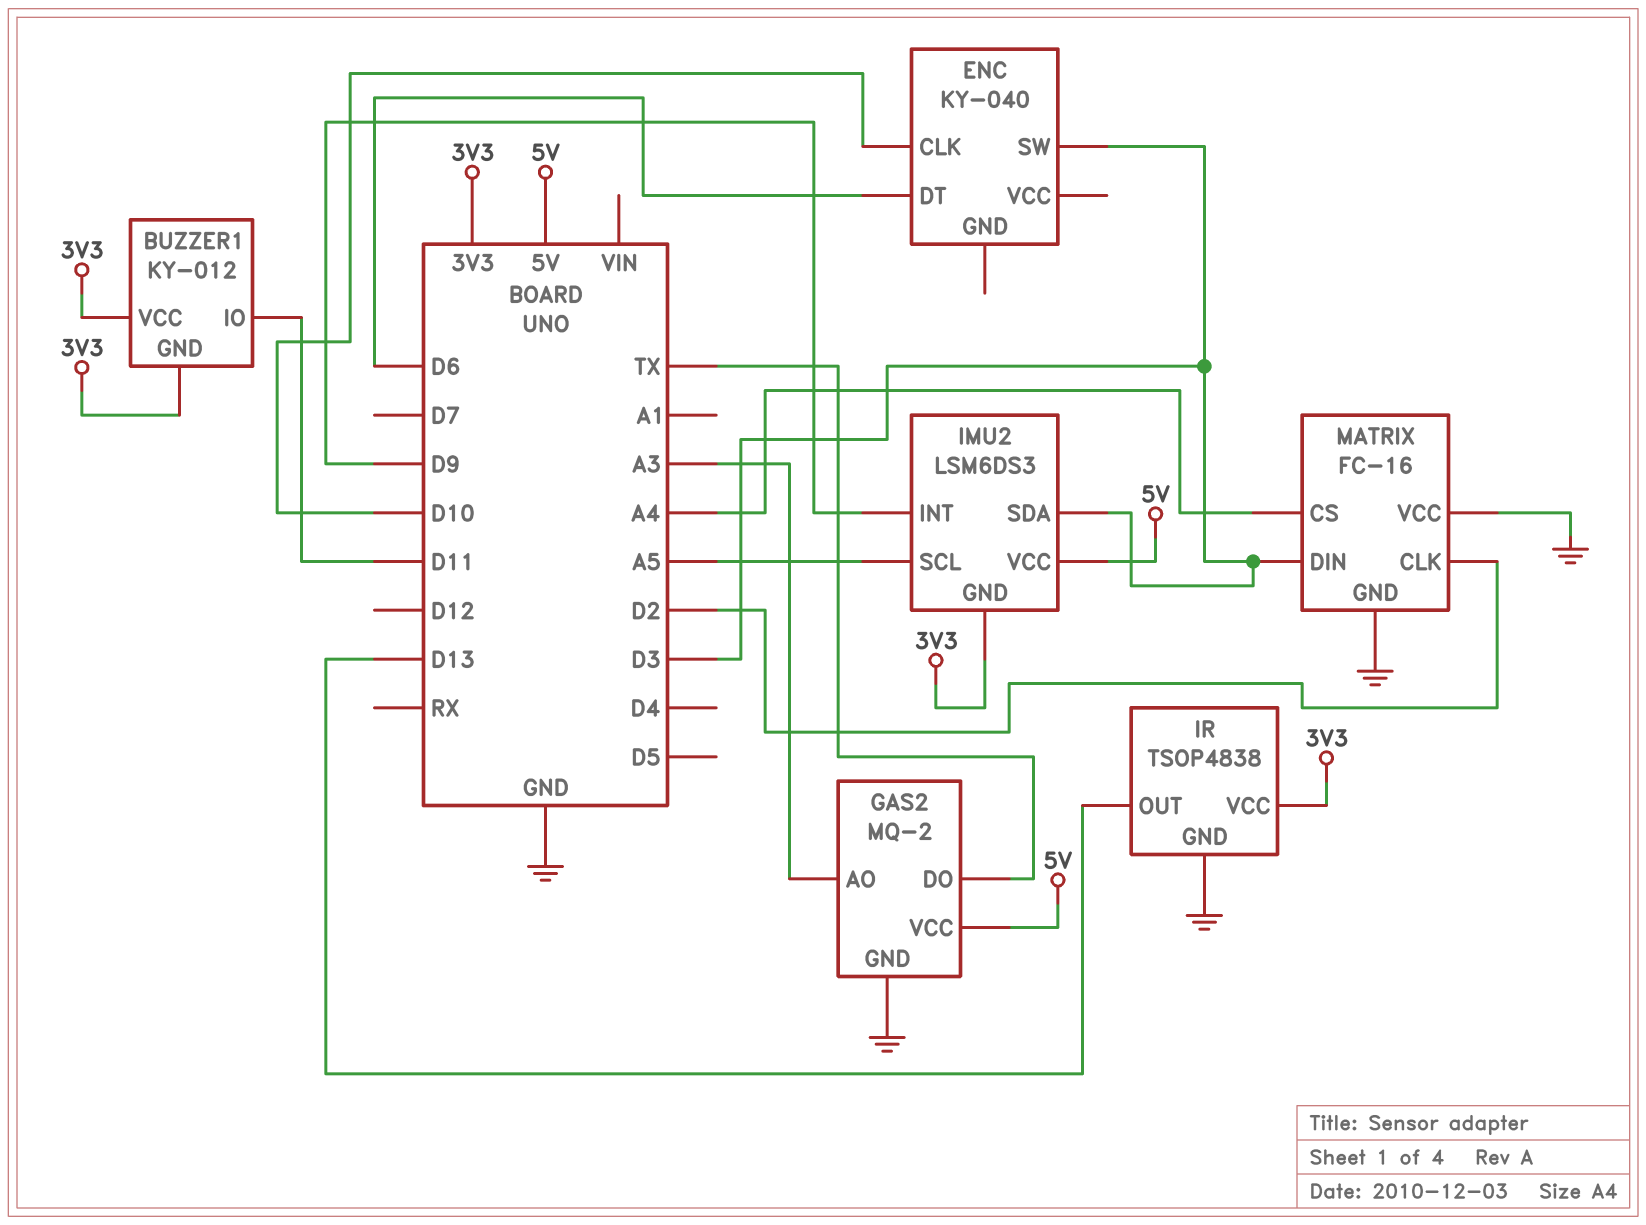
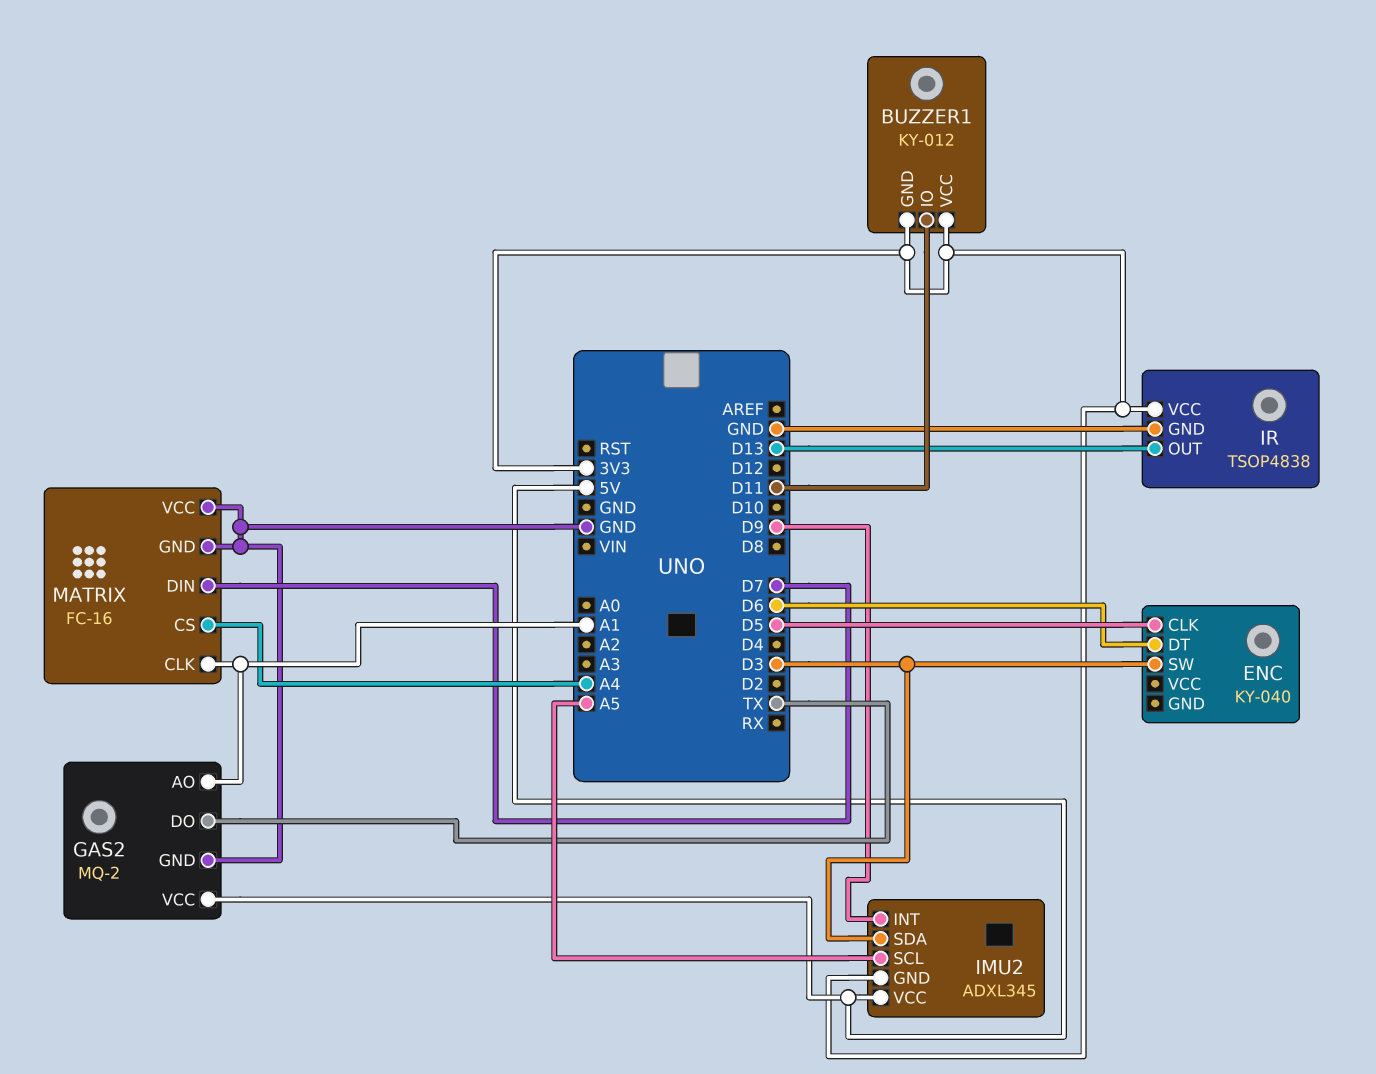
ENC pin CLK: D10 -> D5
GAS2 pin AO: A3 -> A1
IMU2: LSM6DS3 -> ADXL345
MATRIX pin CLK: D2 -> A1
MATRIX pin DIN: D3 -> D7

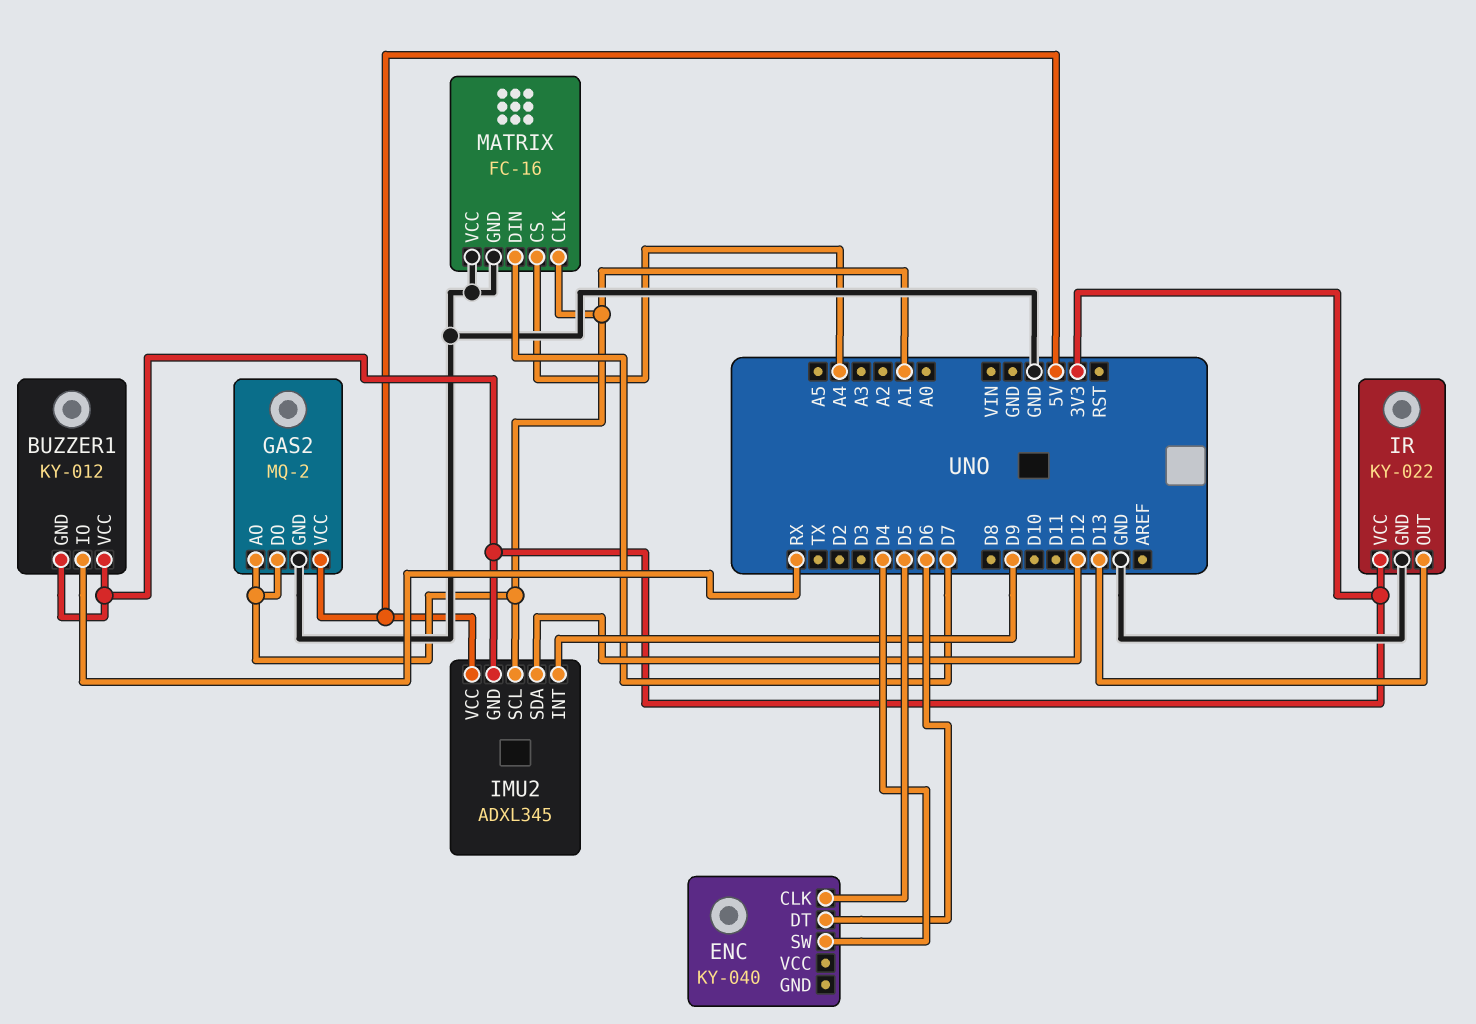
BUZZER1 pin IO: D11 -> RX
ENC pin SW: D3 -> D4
GAS2 pin DO: TX -> A1
IMU2 pin SCL: A5 -> A1
IMU2 pin SDA: D3 -> D12
IR: TSOP4838 -> KY-022

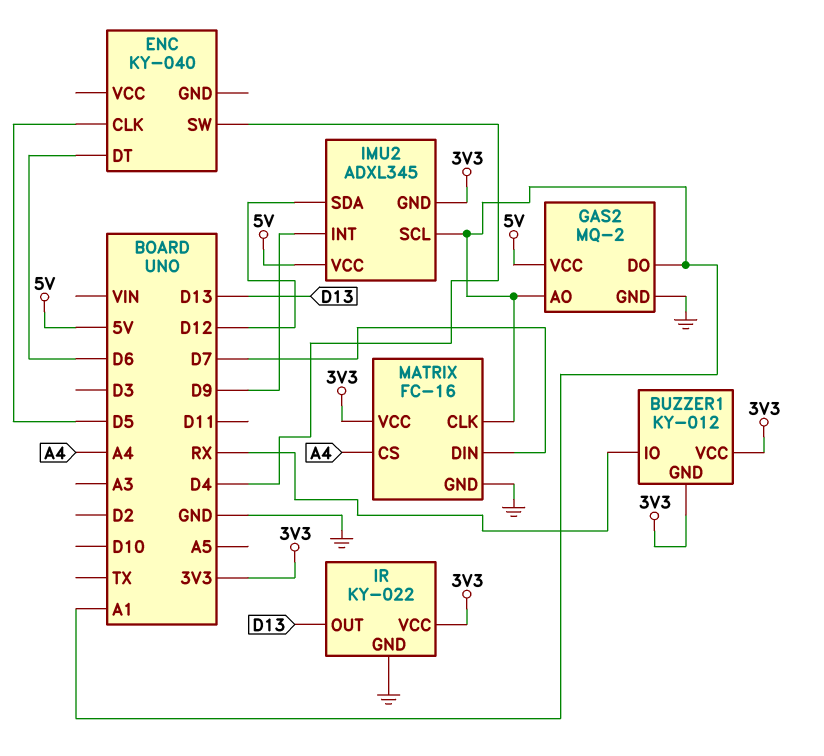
MATRIX pin VCC: GND -> 3V3

